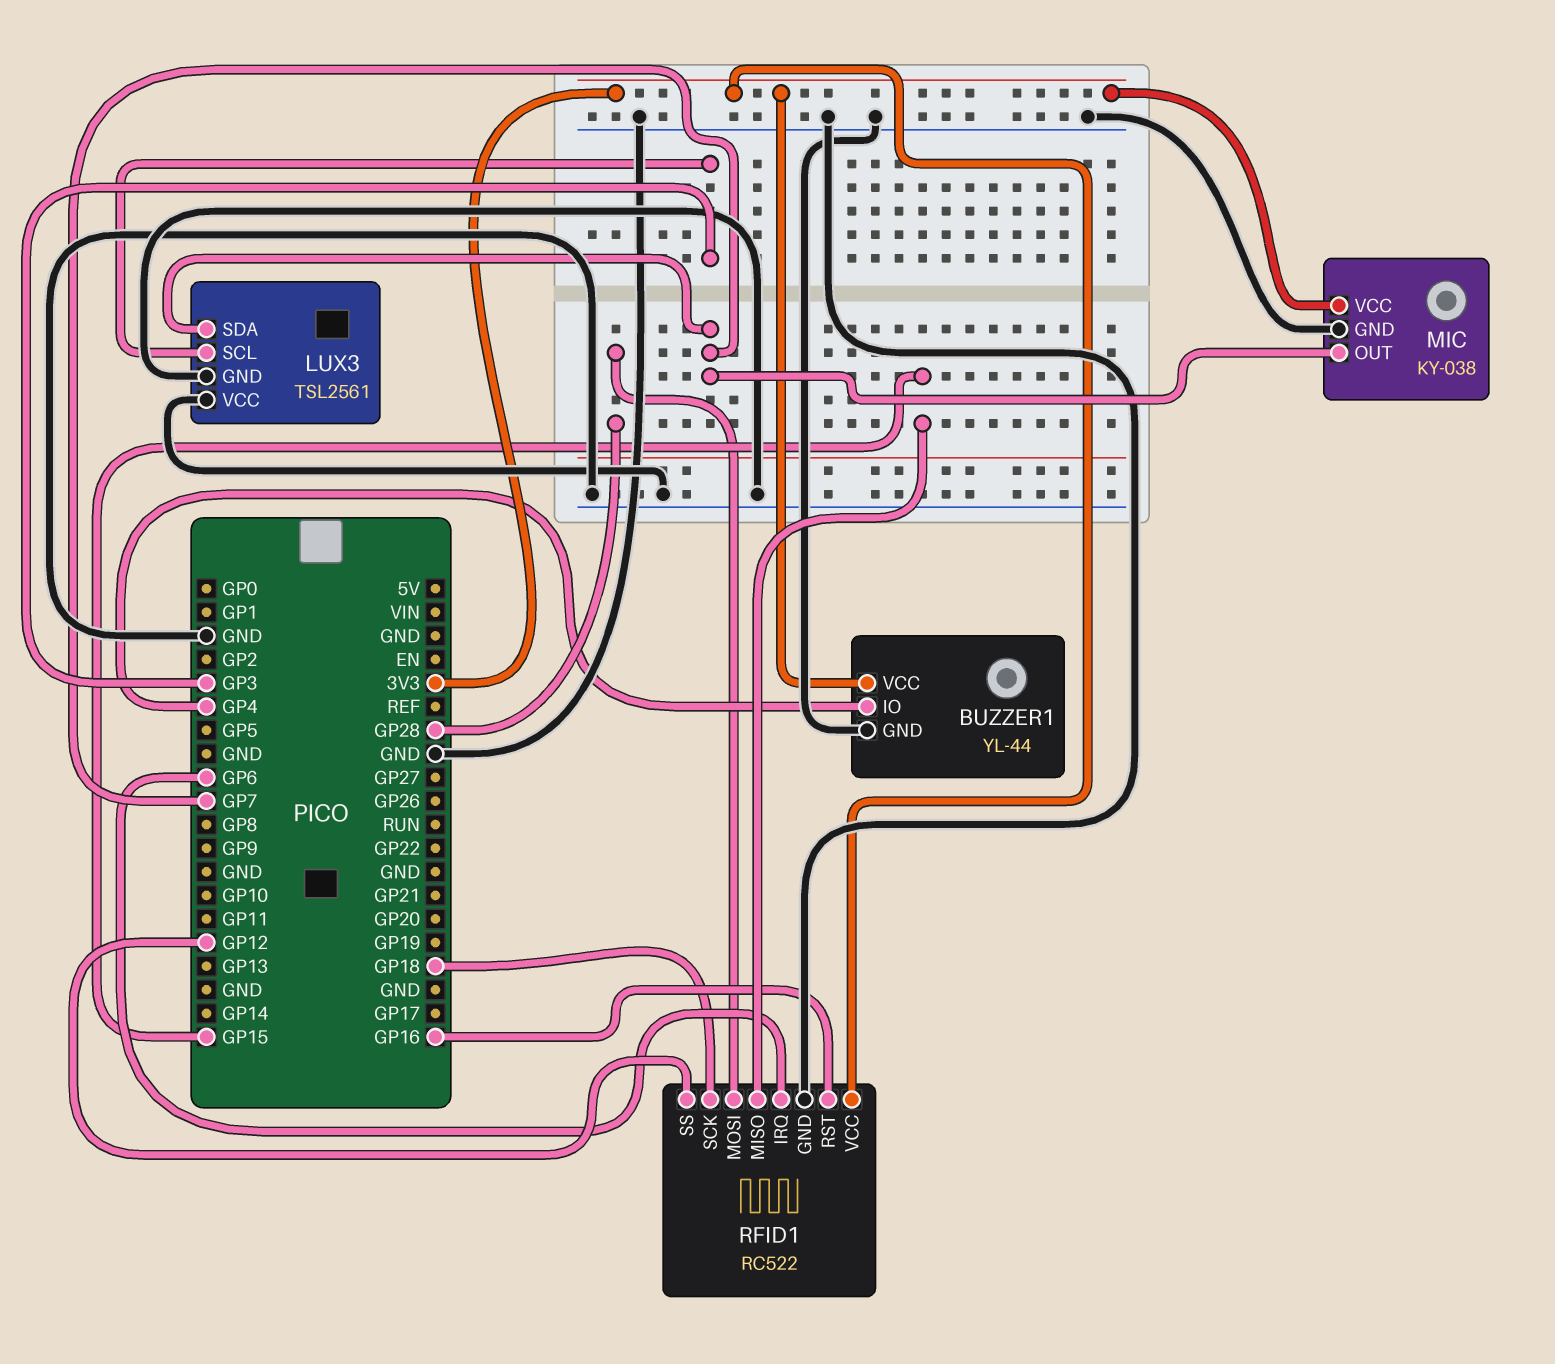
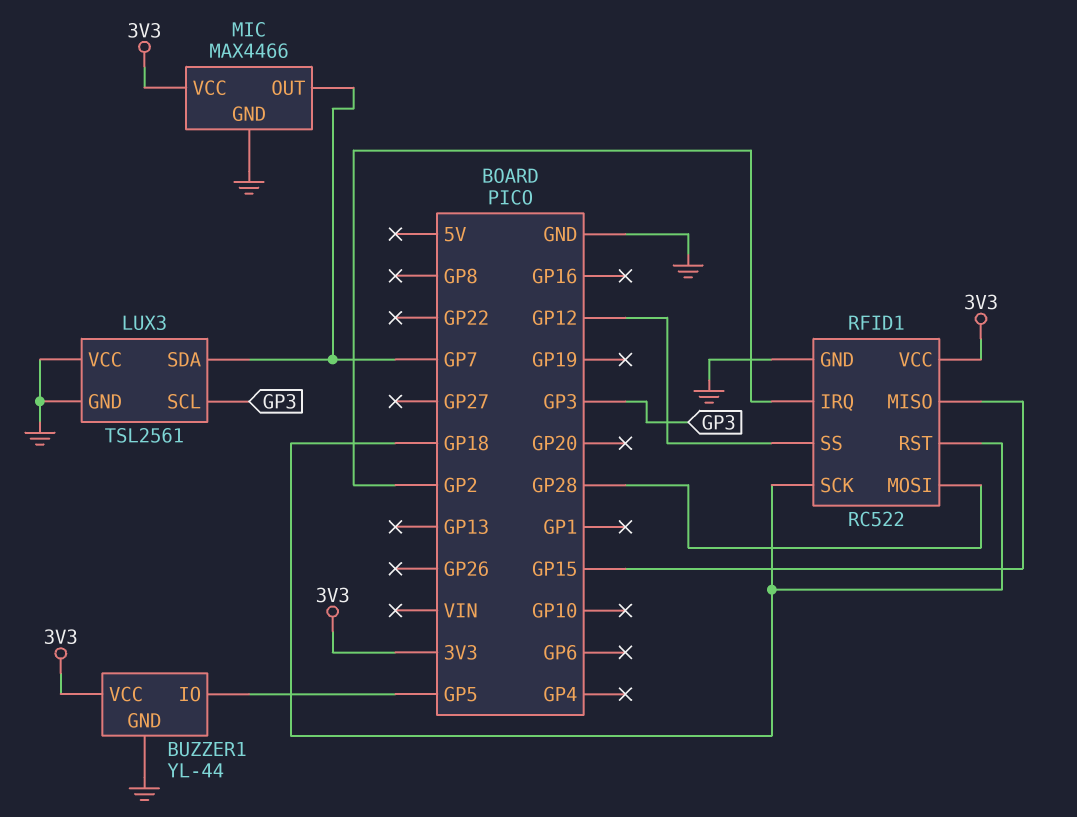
BUZZER1 pin IO: GP4 -> GP5
MIC: KY-038 -> MAX4466
RFID1 pin IRQ: GP6 -> GP2
RFID1 pin RST: GP16 -> GP18

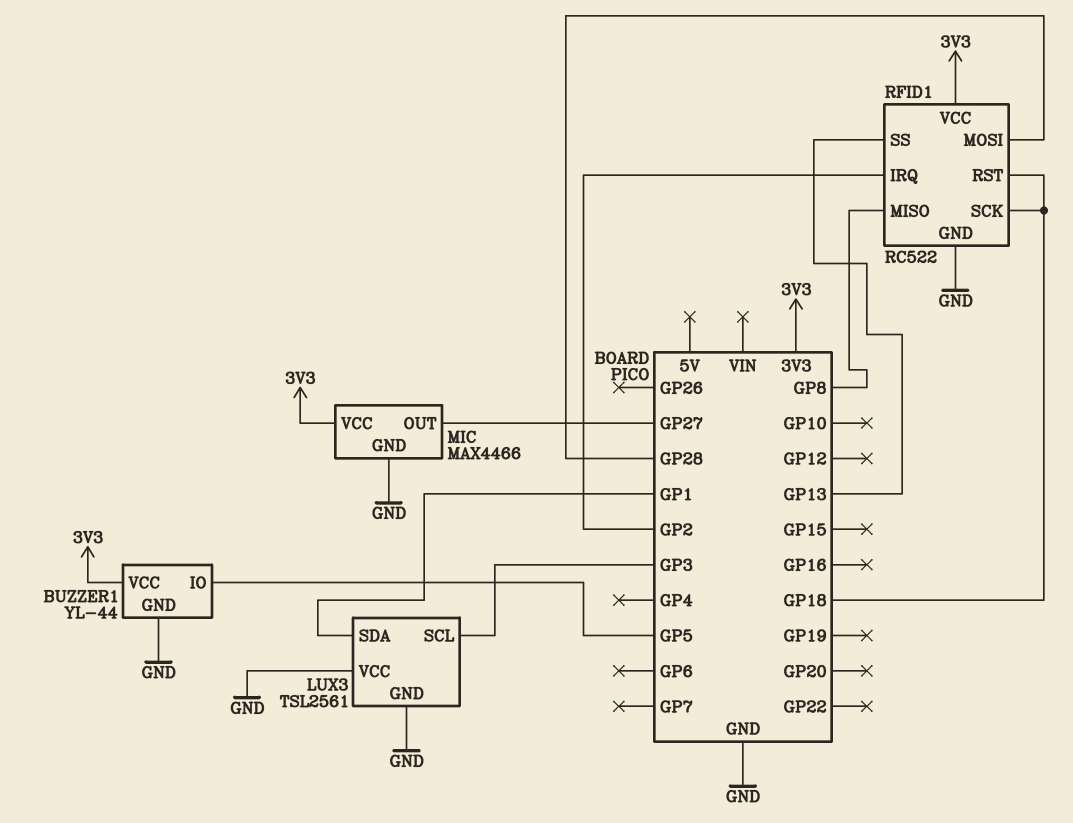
LUX3 pin SDA: GP7 -> GP1
MIC pin OUT: GP7 -> GP27
RFID1 pin MISO: GP15 -> GP8
RFID1 pin SS: GP12 -> GP13

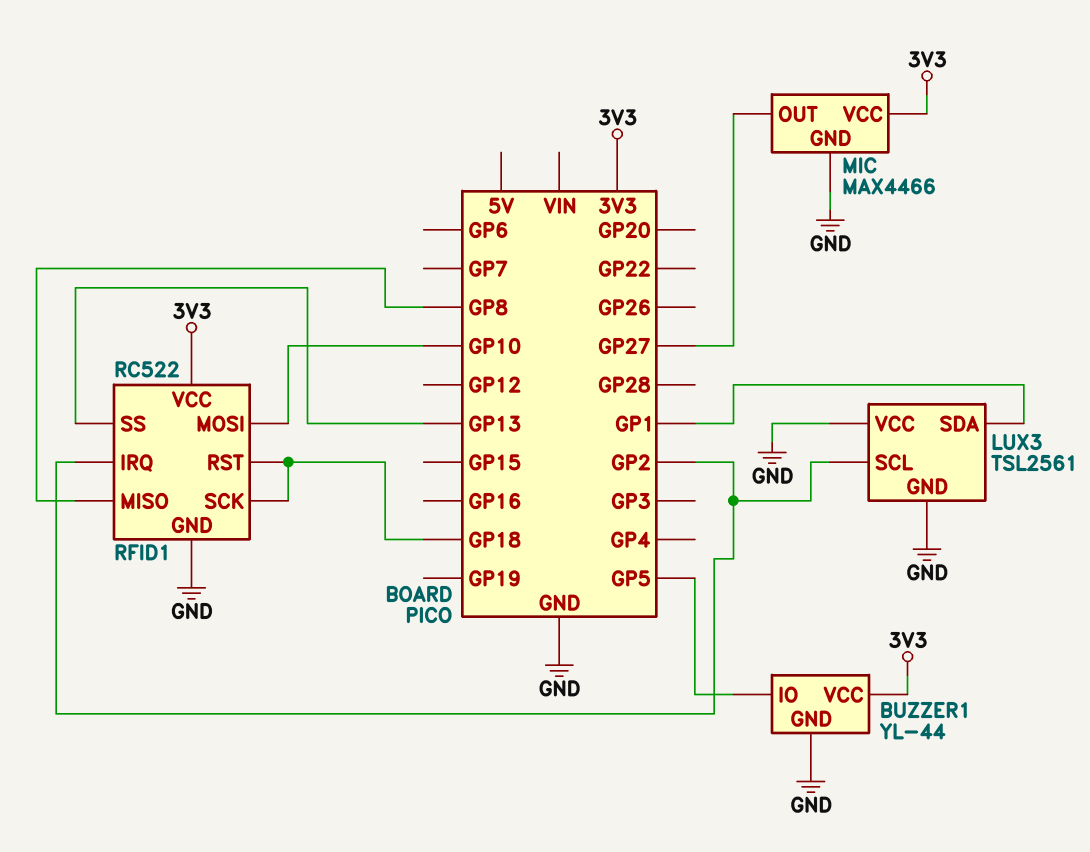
LUX3 pin SCL: GP3 -> GP2
RFID1 pin MOSI: GP28 -> GP10

